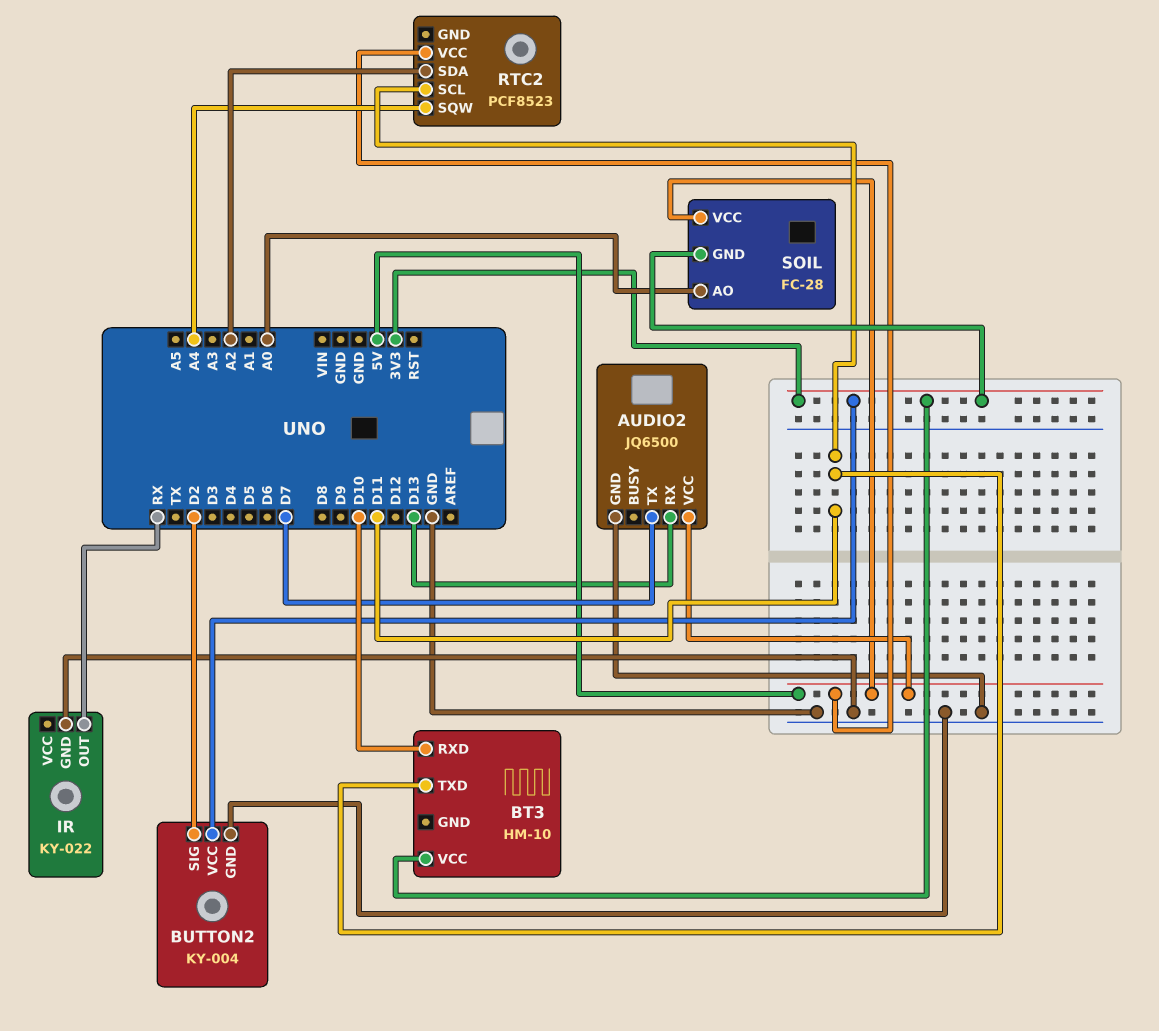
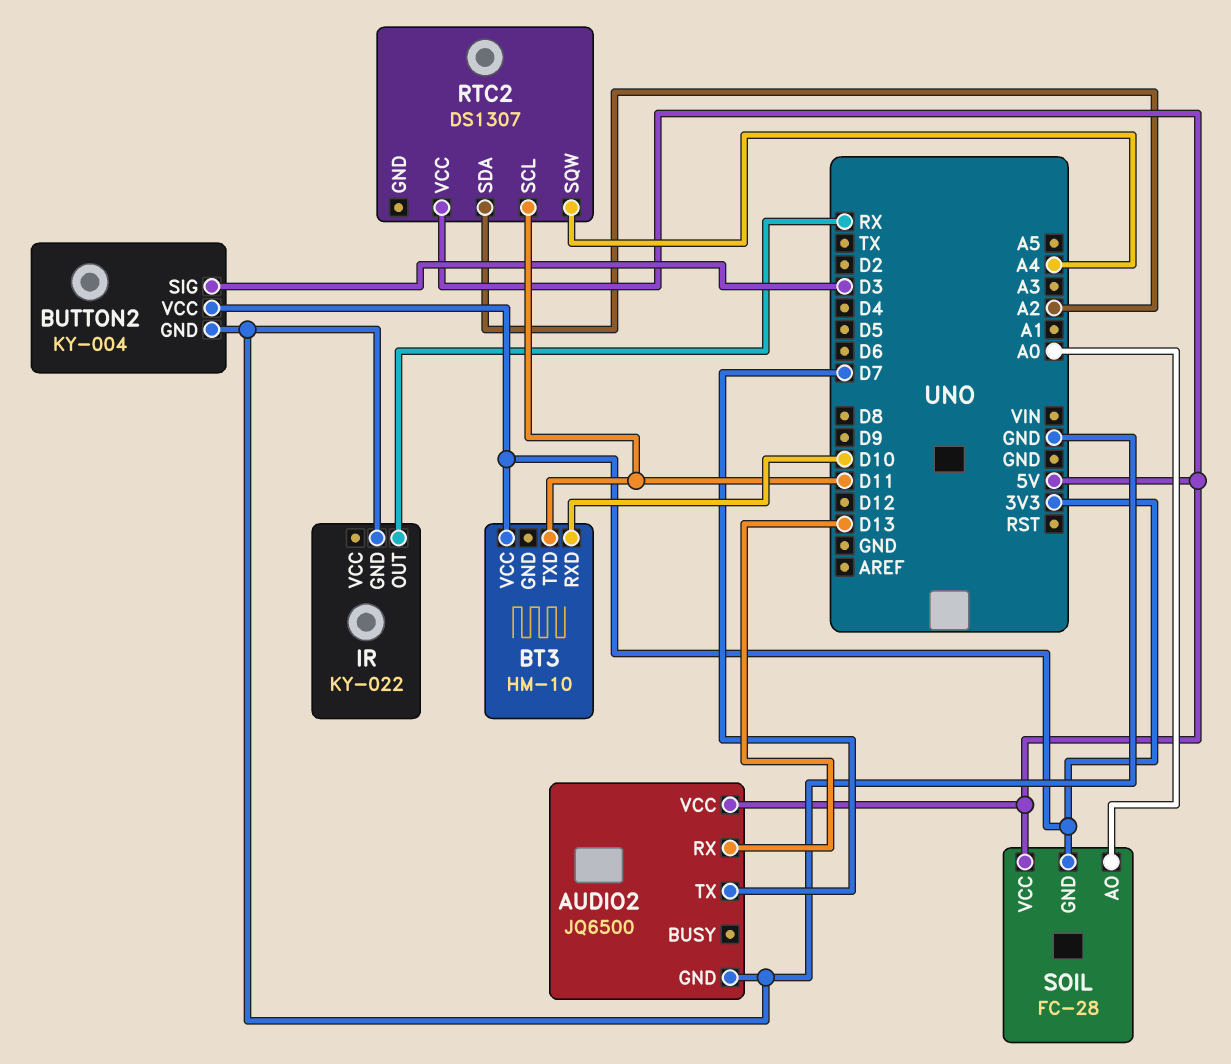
BUTTON2 pin SIG: D2 -> D3
RTC2: PCF8523 -> DS1307

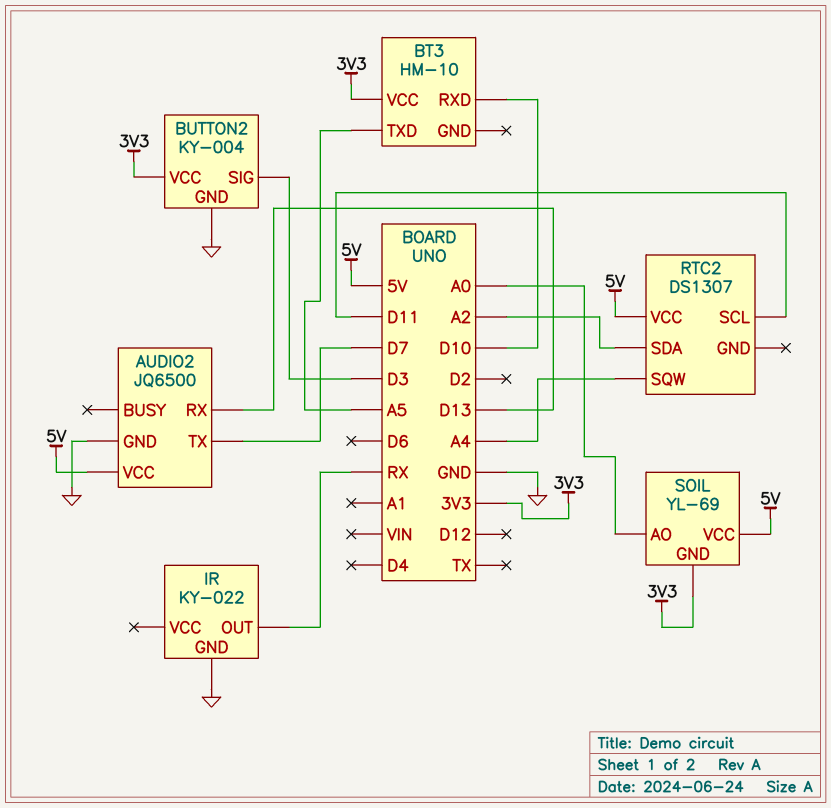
BT3 pin TXD: D11 -> A5
SOIL: FC-28 -> YL-69

